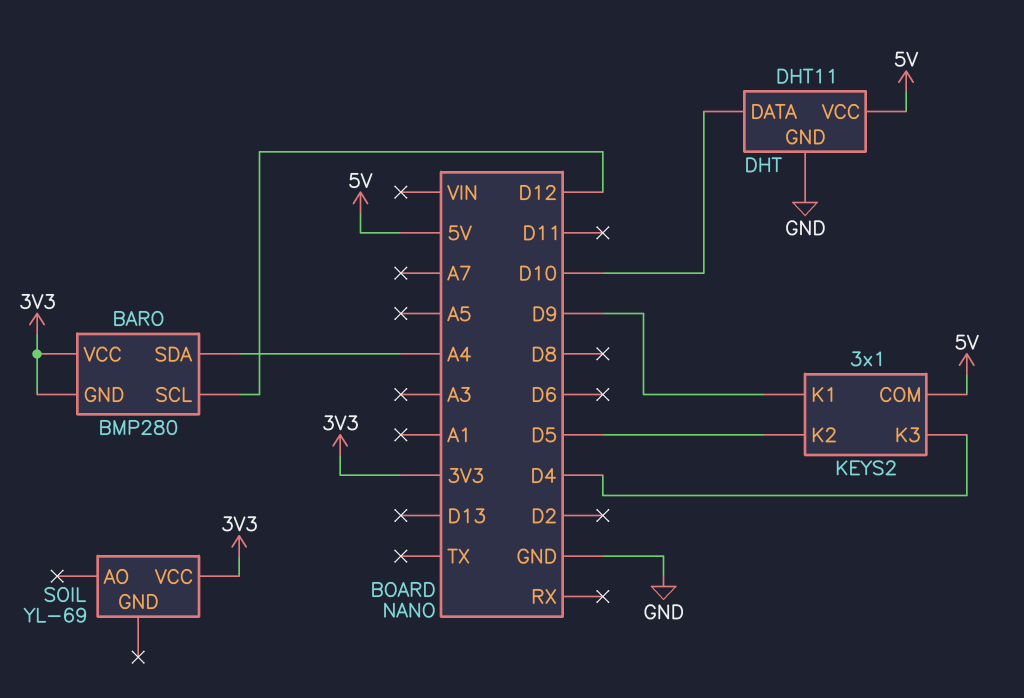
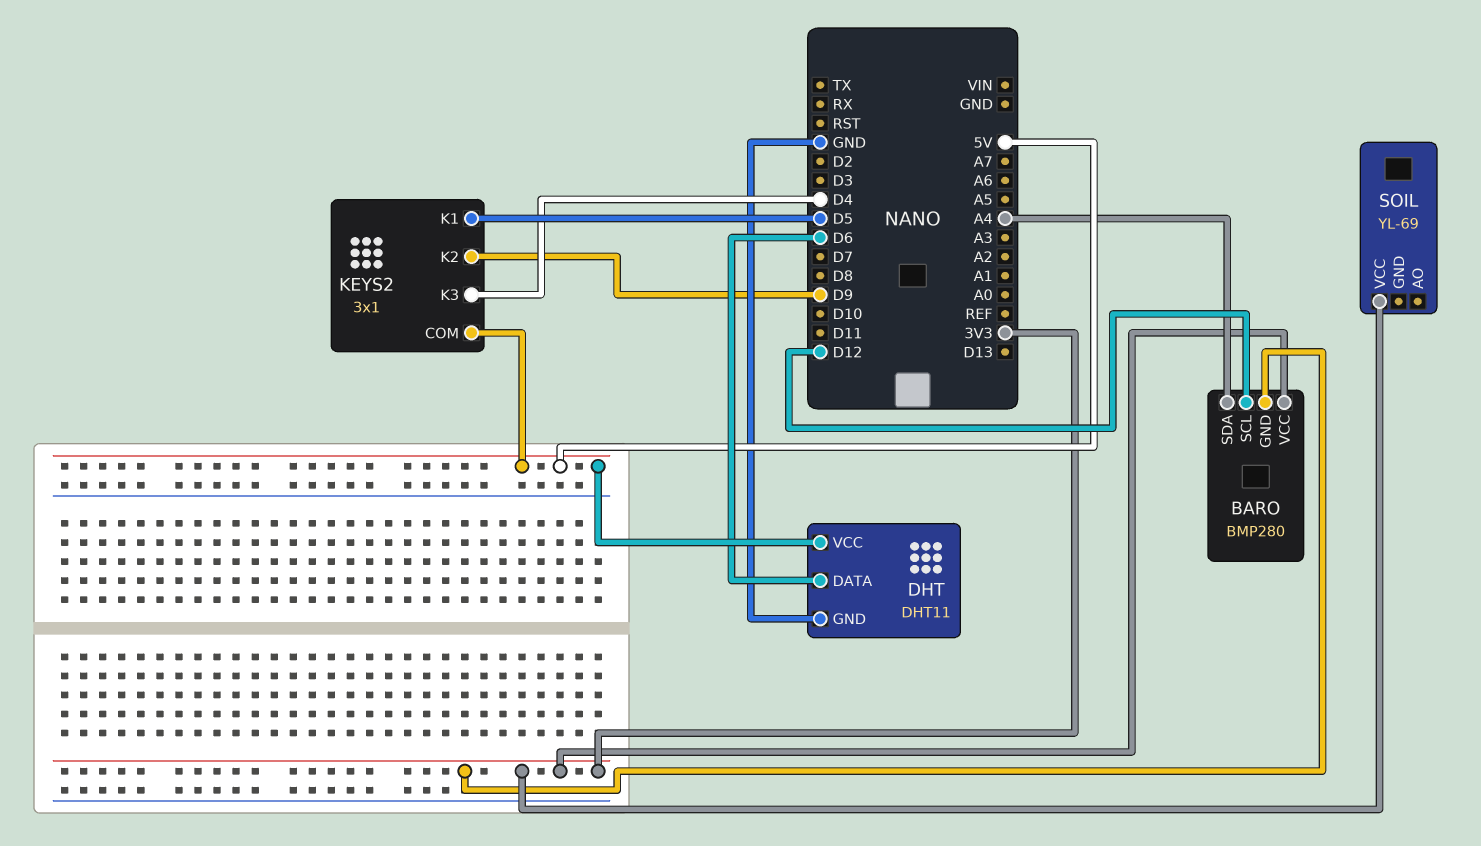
DHT pin DATA: D10 -> D6
KEYS2 pin K1: D9 -> D5
KEYS2 pin K2: D5 -> D9

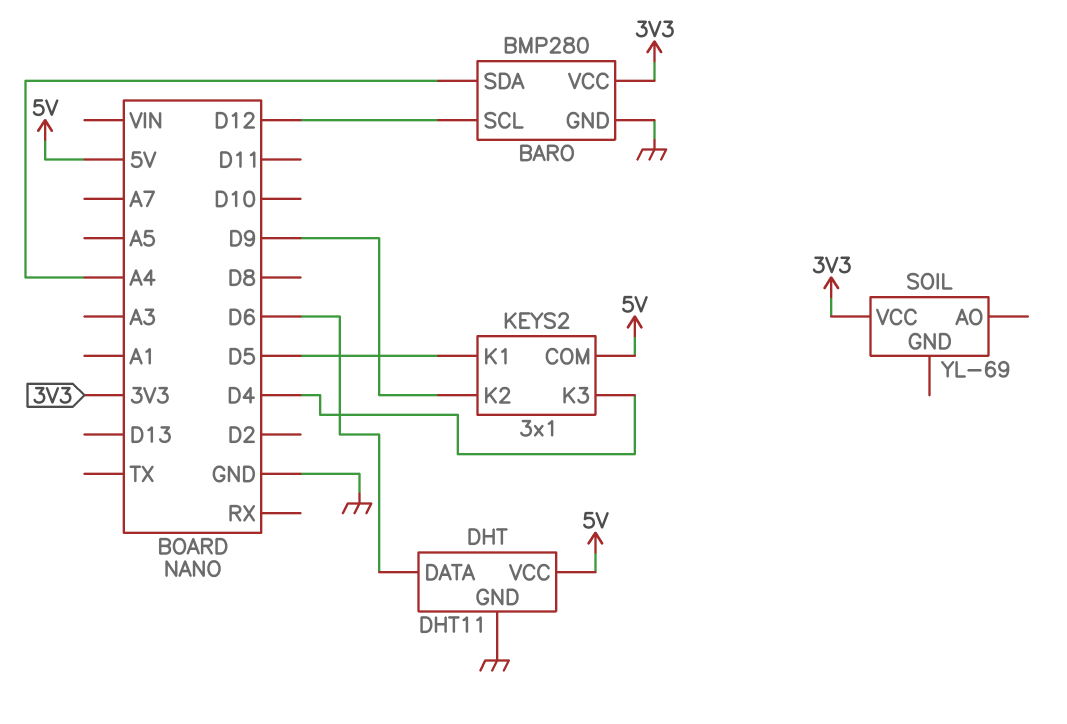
BARO pin GND: 3V3 -> GND

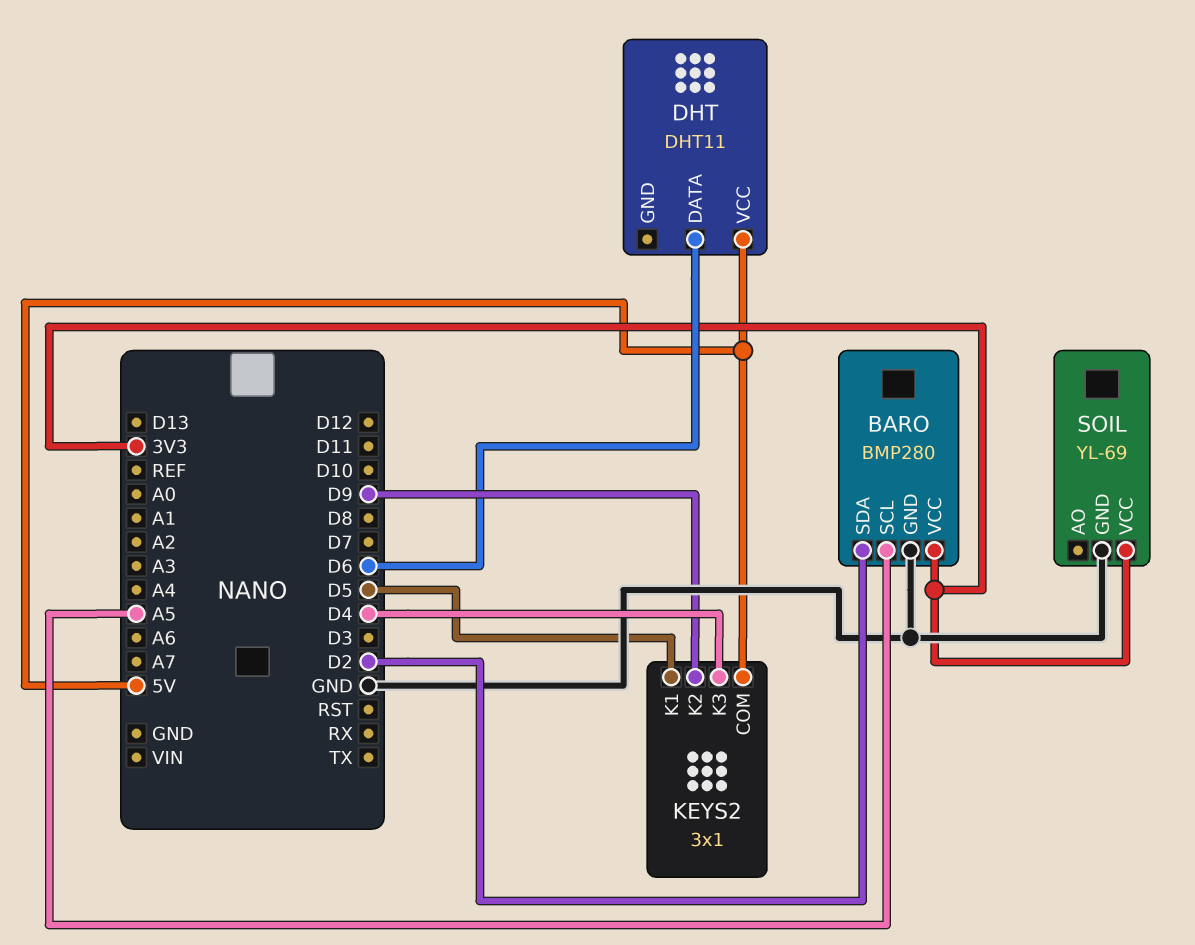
BARO pin SCL: D12 -> A5
BARO pin SDA: A4 -> D2
DHT pin GND: GND -> none
SOIL pin GND: none -> GND

